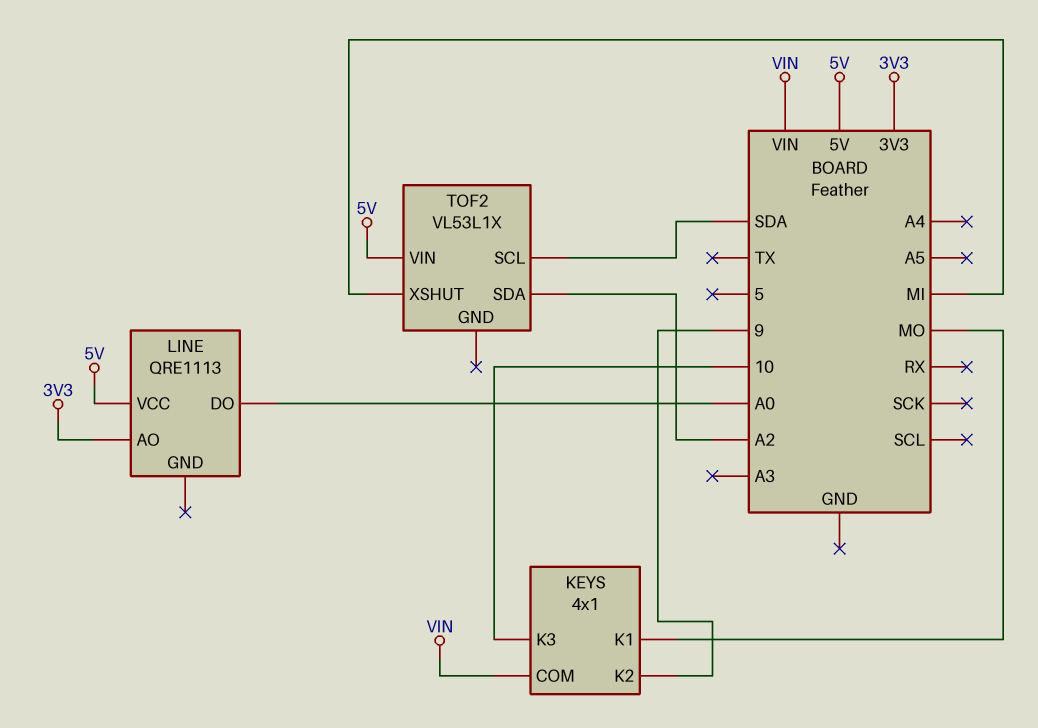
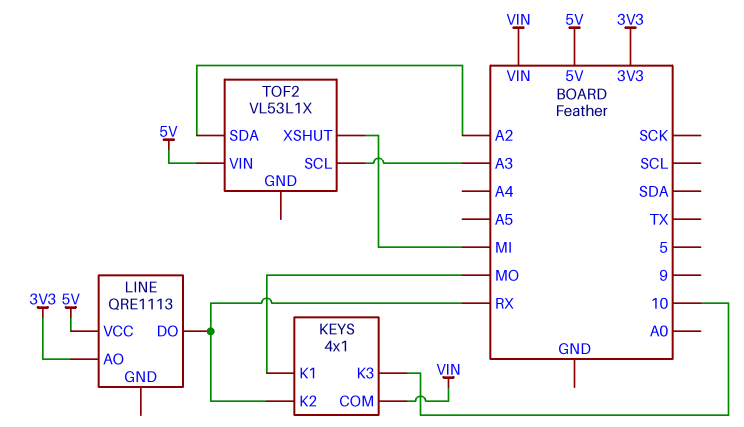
KEYS pin K2: 9 -> RX
LINE pin DO: A0 -> RX
TOF2 pin SCL: SDA -> A3

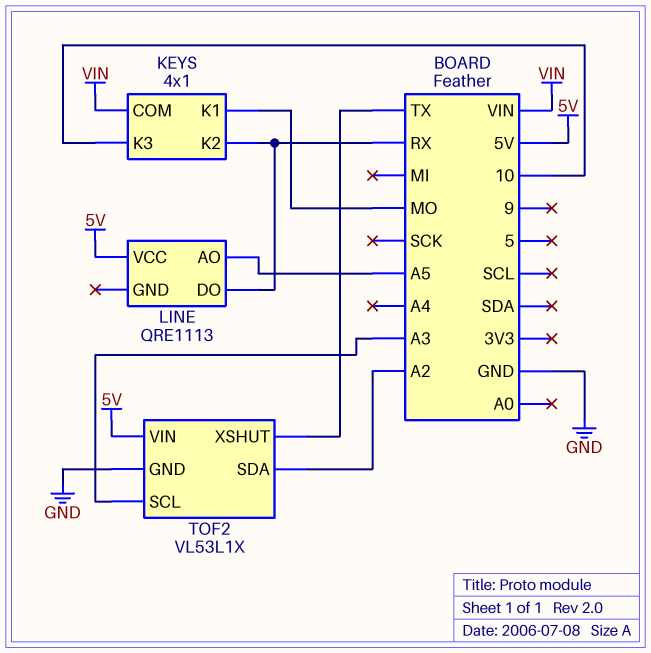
LINE pin AO: 3V3 -> A5
TOF2 pin GND: none -> GND
TOF2 pin XSHUT: MI -> TX

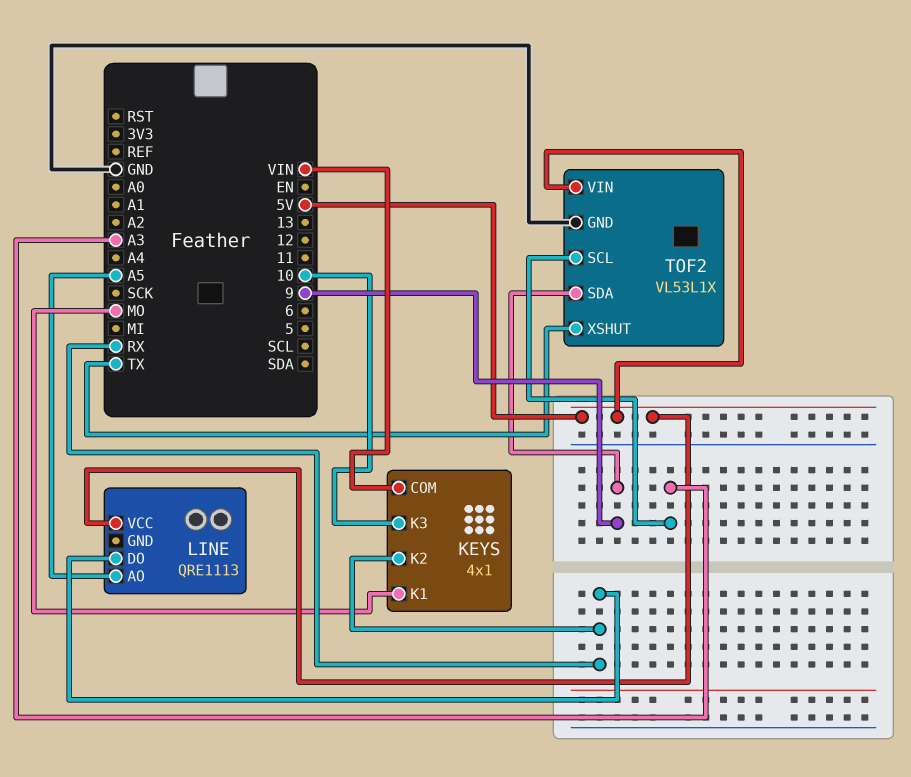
TOF2 pin SDA: A2 -> 9

